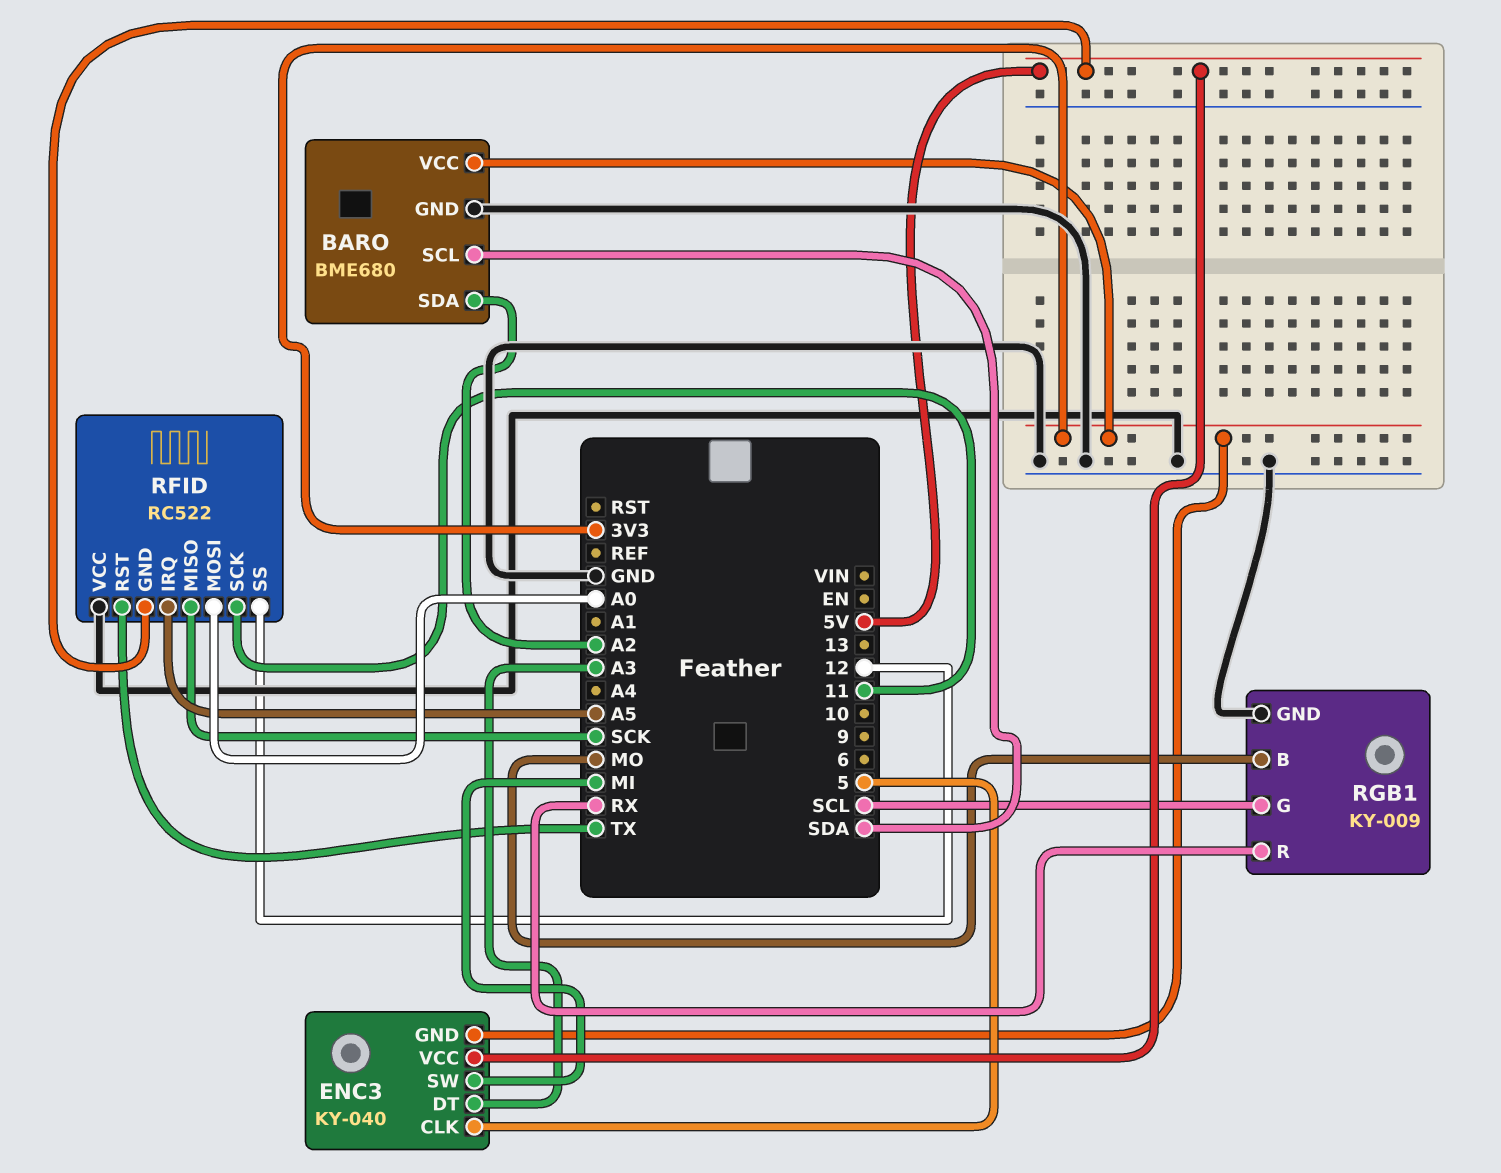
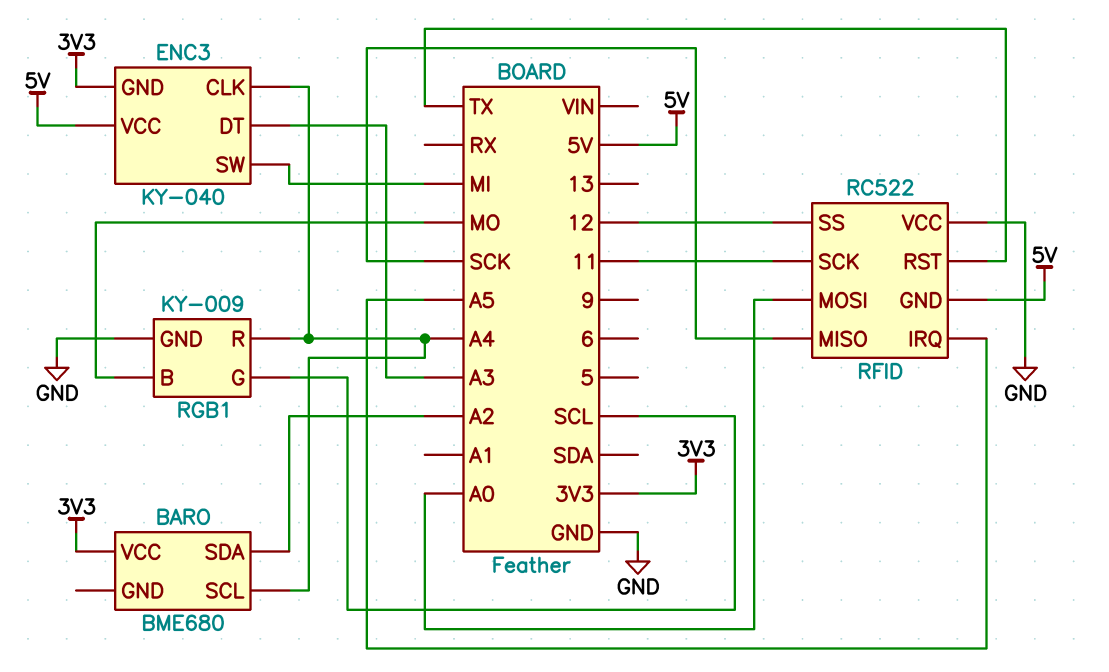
BARO pin GND: GND -> none
BARO pin SCL: SDA -> A4
ENC3 pin CLK: 5 -> A4
RGB1 pin R: RX -> A4

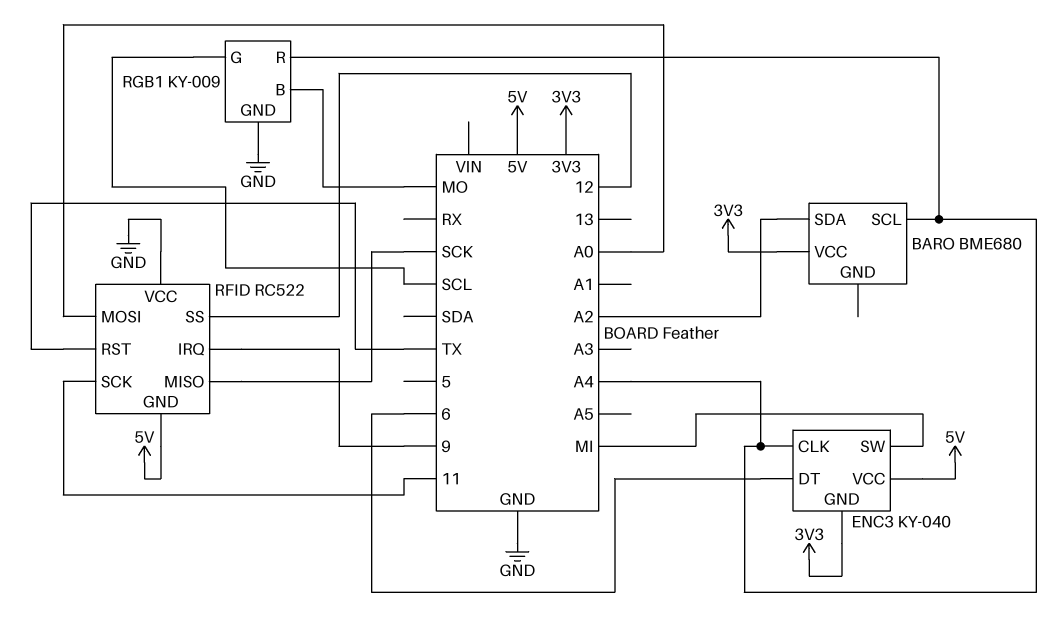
ENC3 pin DT: A3 -> 6
RFID pin IRQ: A5 -> 9

